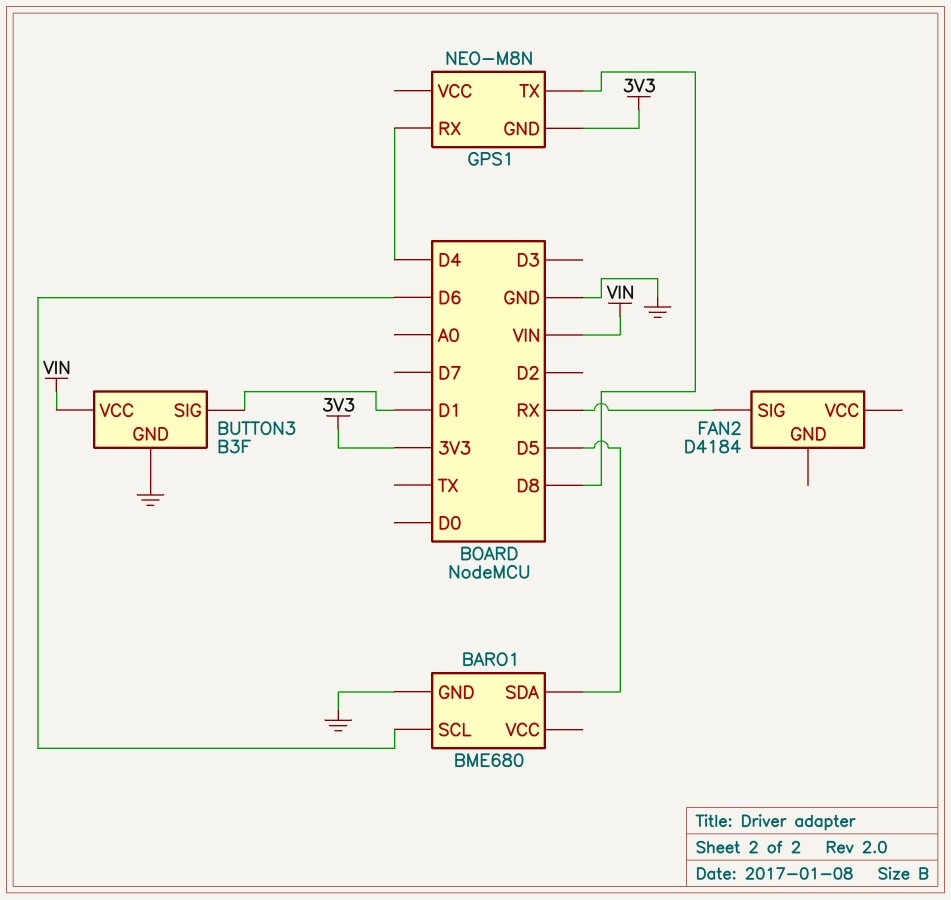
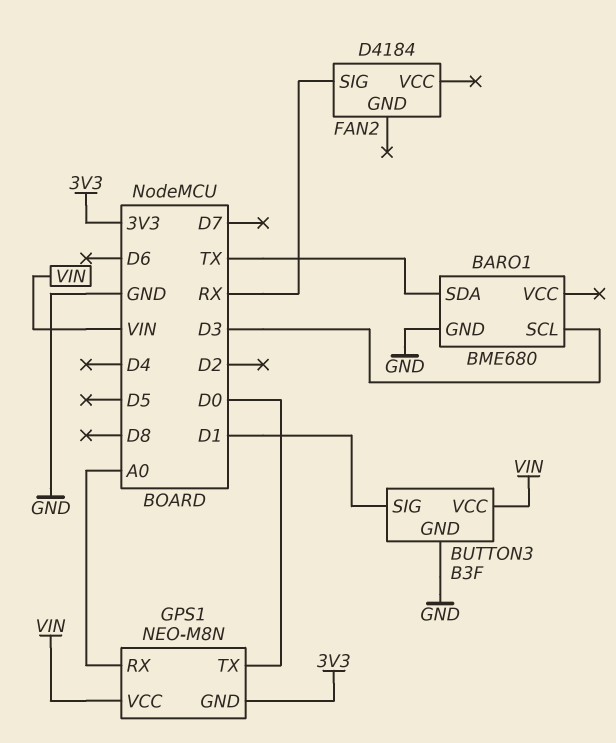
BARO1 pin SCL: D6 -> D3
BARO1 pin SDA: D5 -> TX
GPS1 pin RX: D4 -> A0
GPS1 pin TX: D8 -> D0
GPS1 pin VCC: none -> VIN

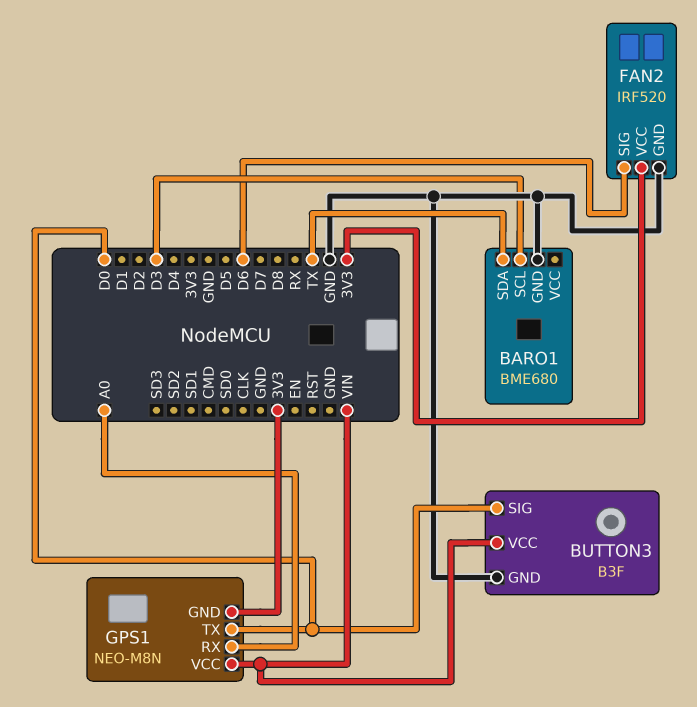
BUTTON3 pin SIG: D1 -> D0
FAN2: D4184 -> IRF520
FAN2 pin GND: none -> GND
FAN2 pin SIG: RX -> D6
FAN2 pin VCC: none -> 3V3

